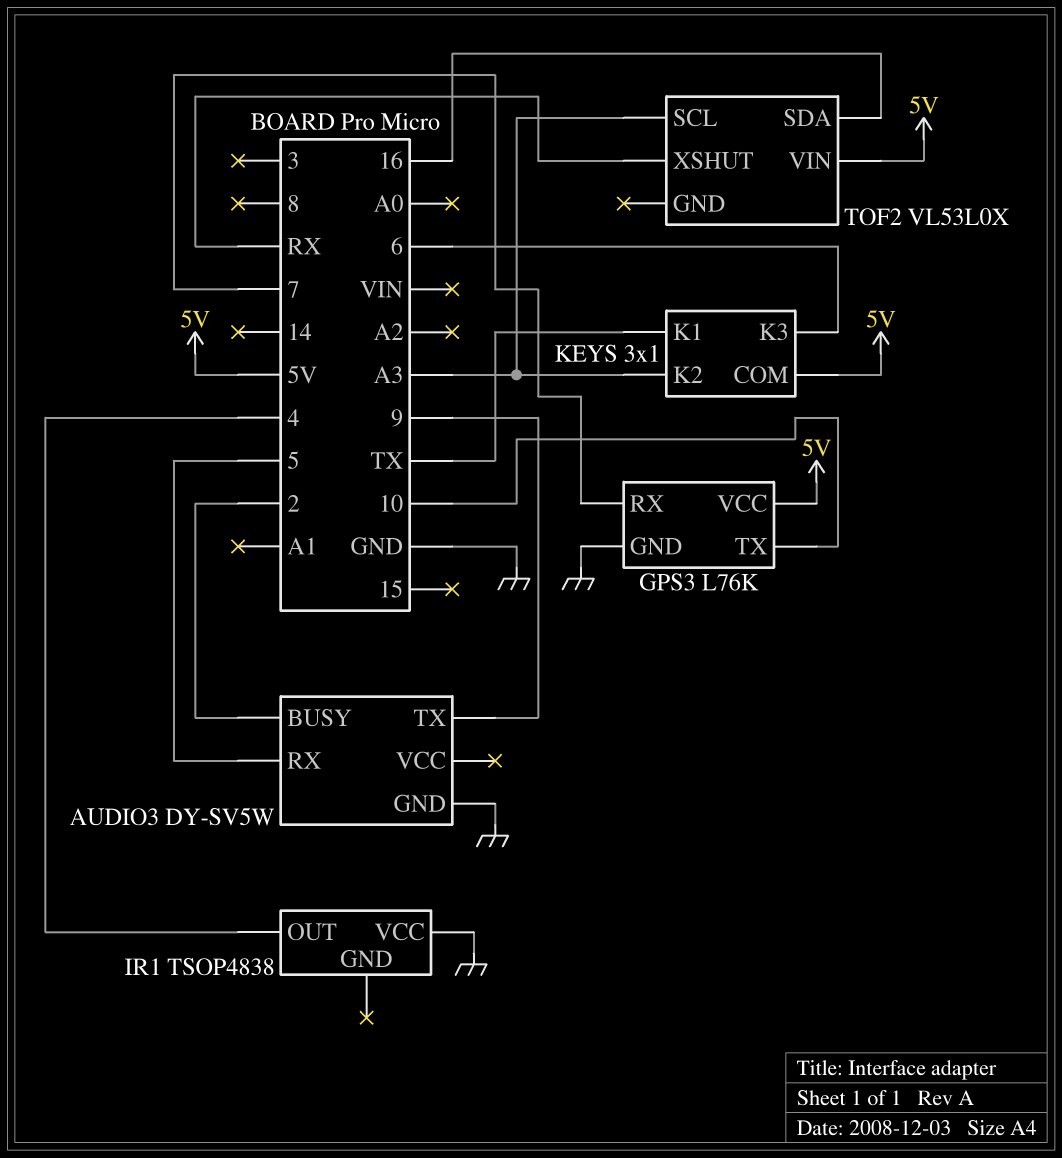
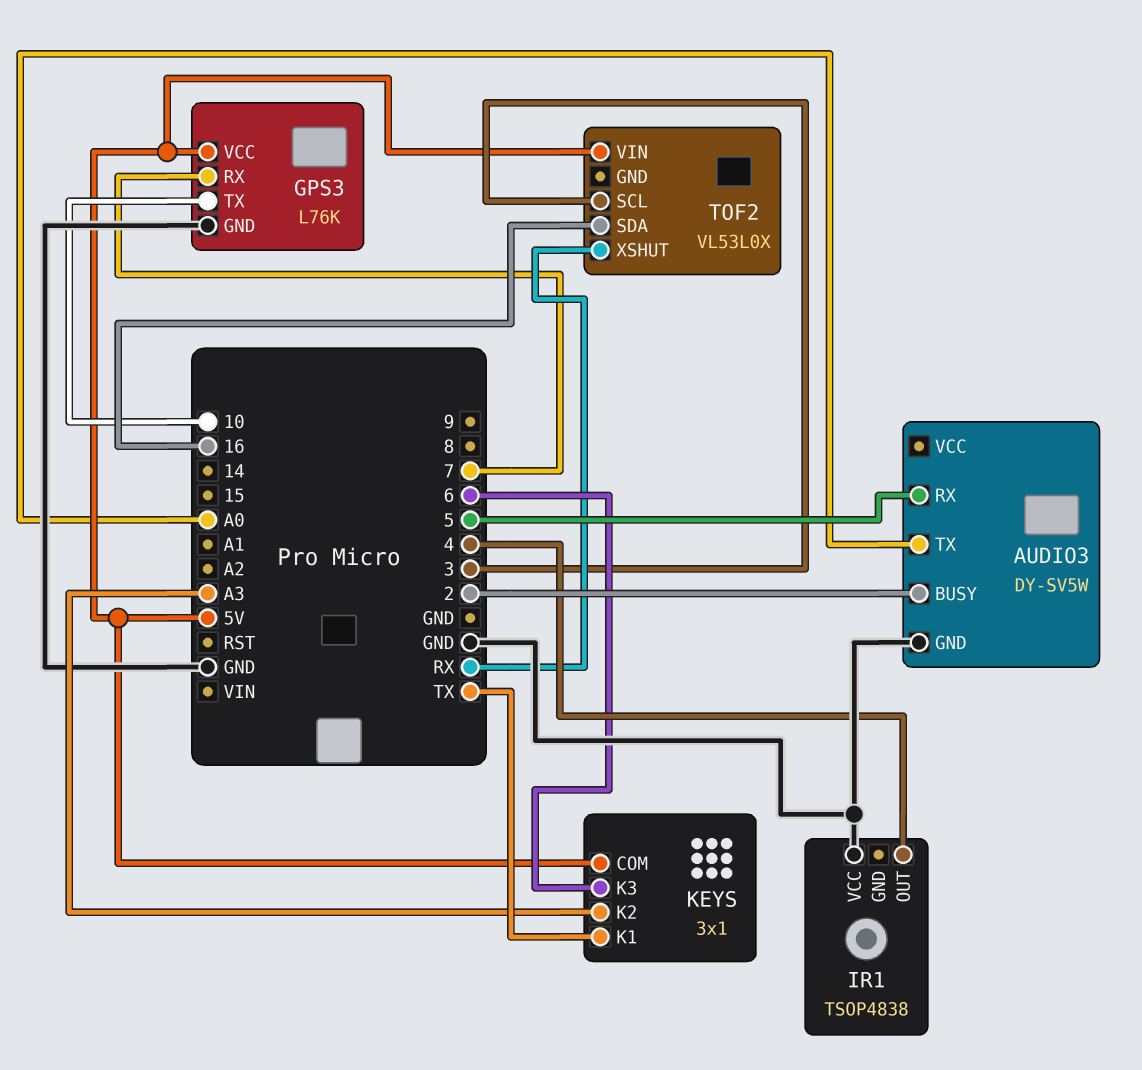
AUDIO3 pin TX: 9 -> A0
TOF2 pin SCL: A3 -> 3

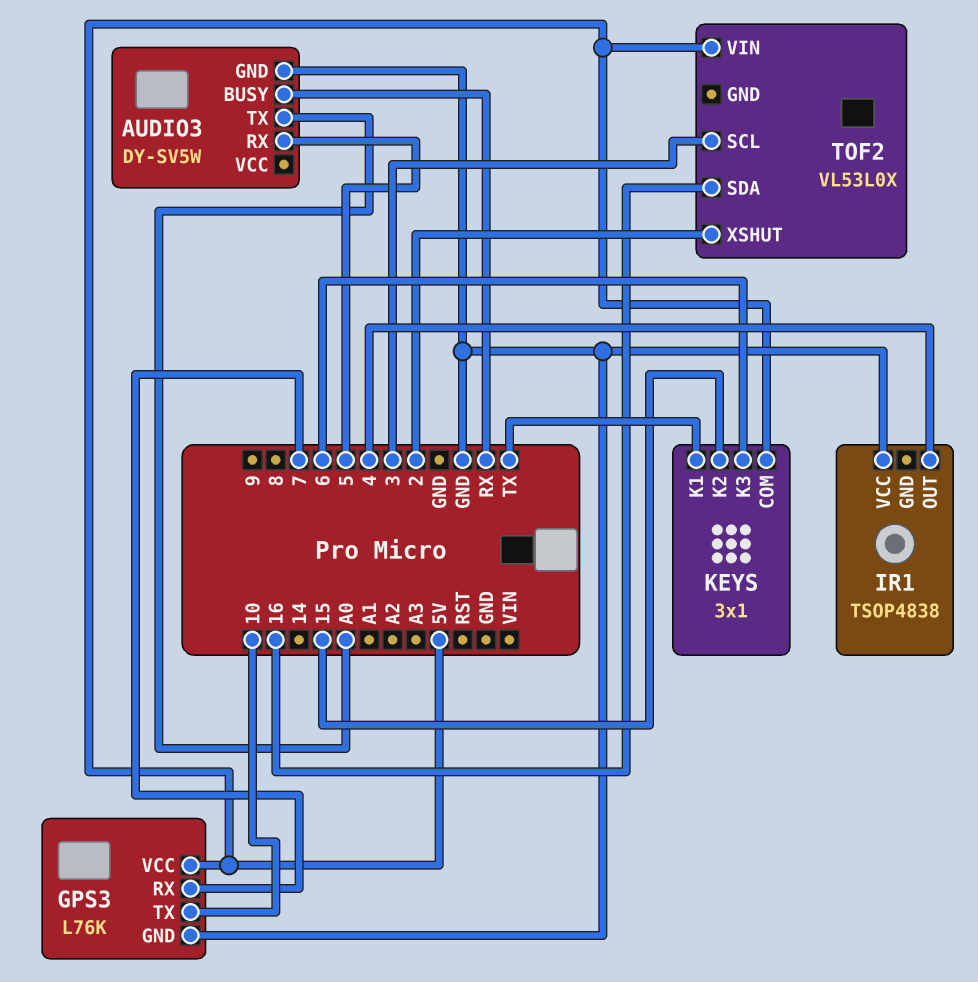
AUDIO3 pin BUSY: 2 -> RX
KEYS pin K2: A3 -> 15
TOF2 pin XSHUT: RX -> 2

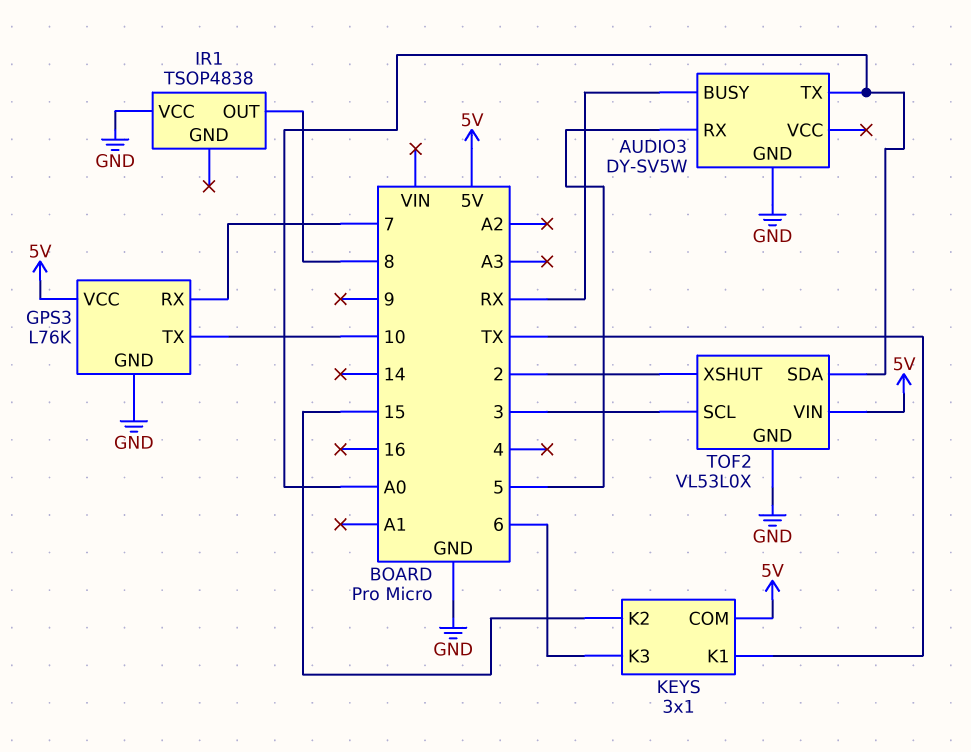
IR1 pin OUT: 4 -> 8
TOF2 pin GND: none -> GND
TOF2 pin SDA: 16 -> A0

